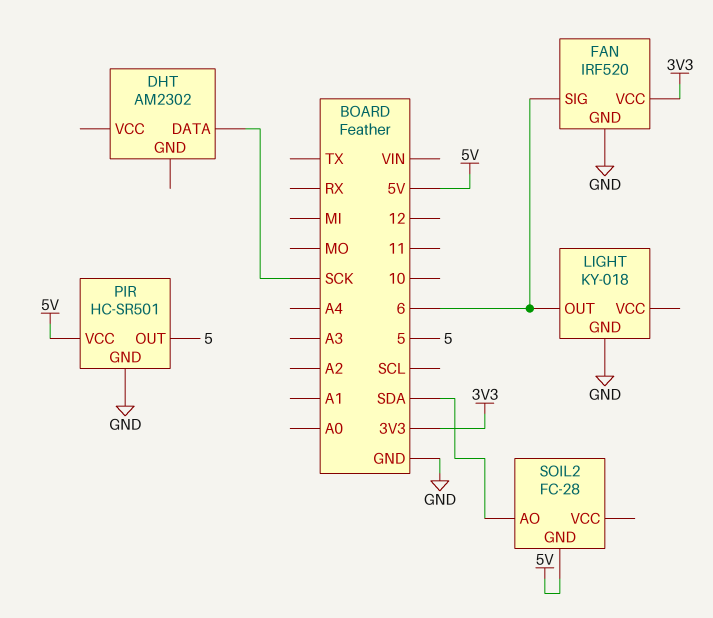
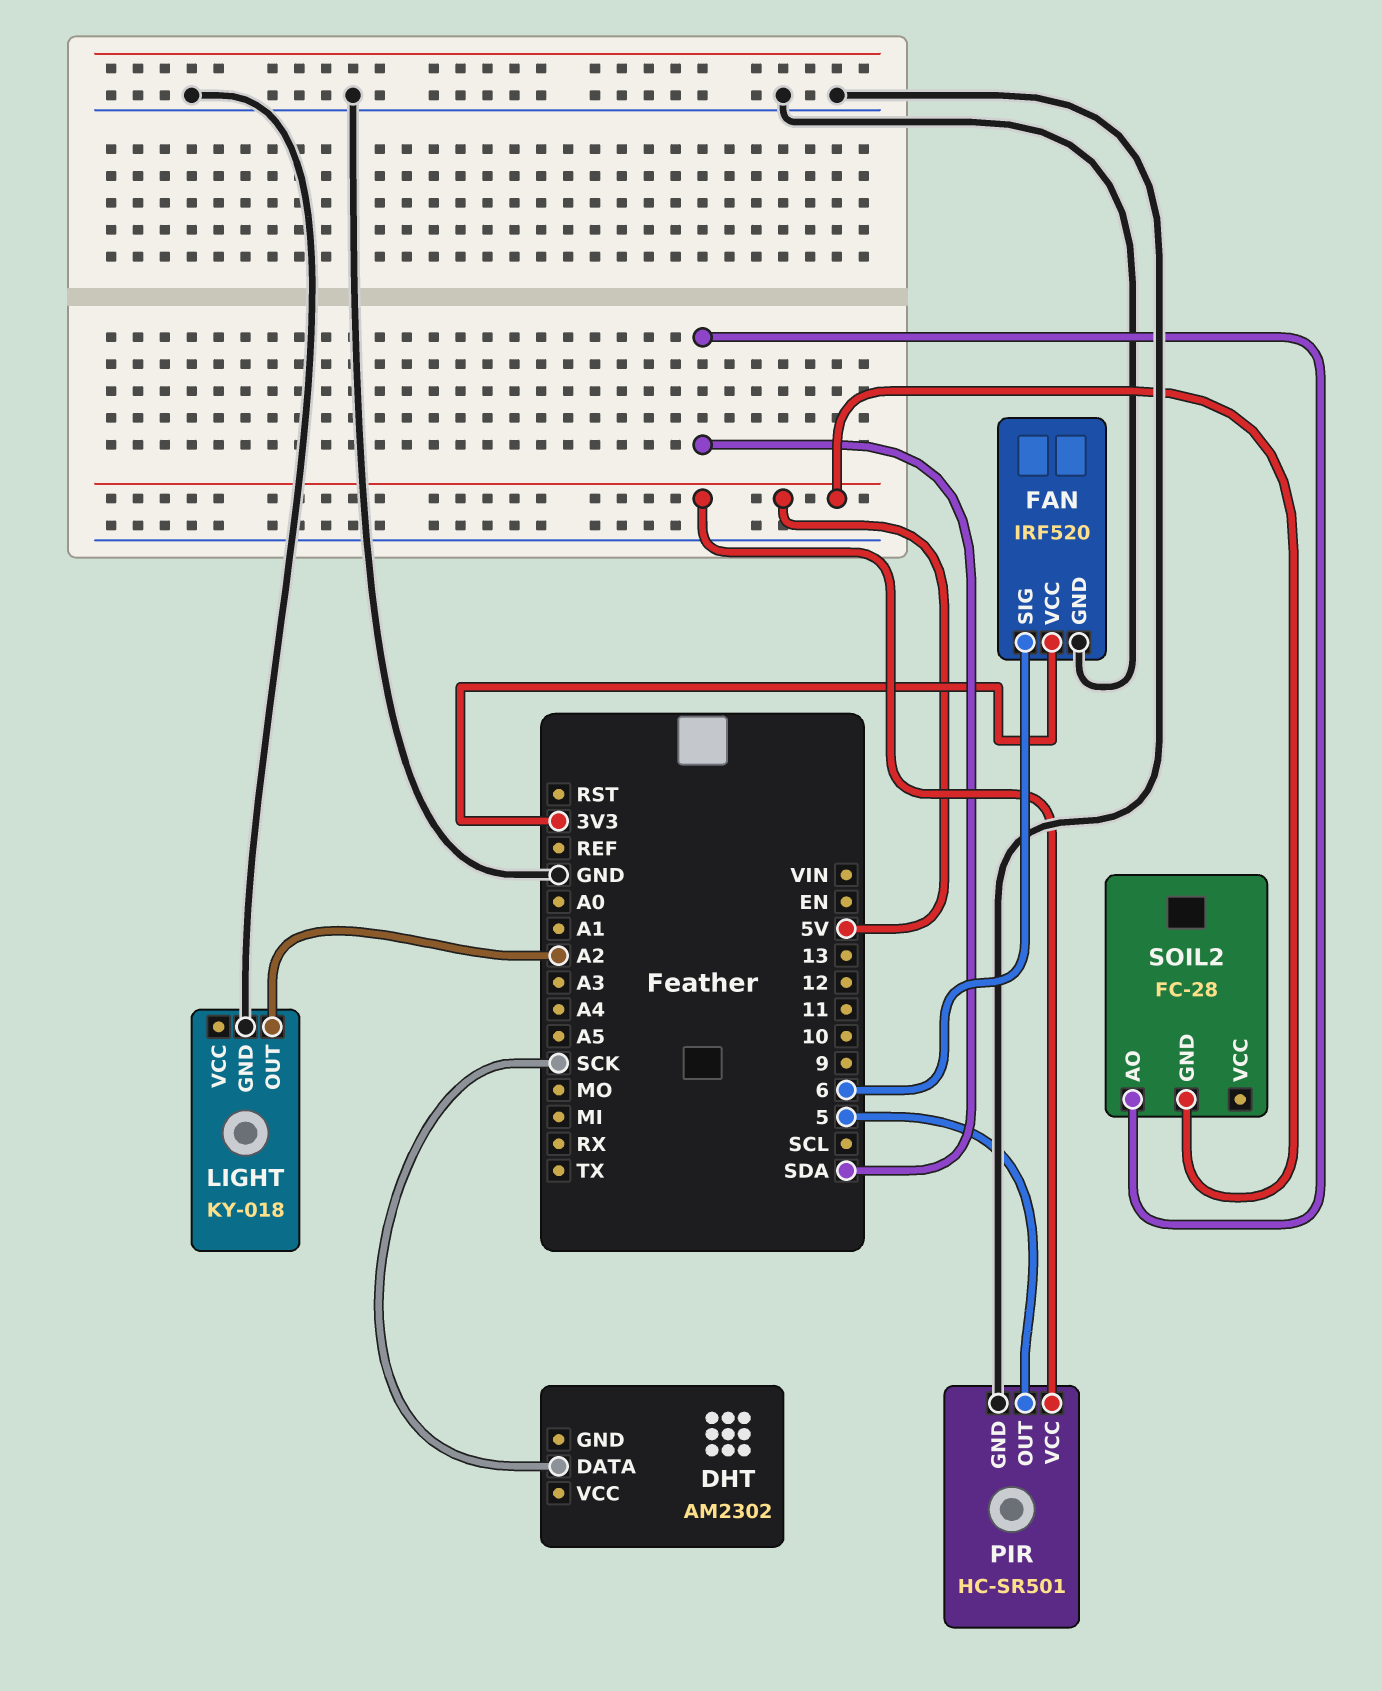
LIGHT pin OUT: 6 -> A2

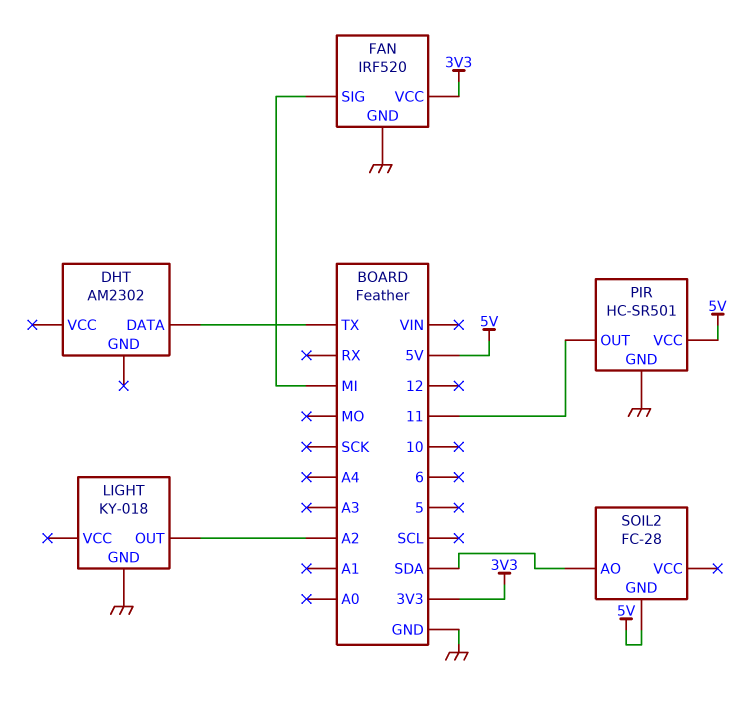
DHT pin DATA: SCK -> TX
FAN pin SIG: 6 -> MI
PIR pin OUT: 5 -> 11

